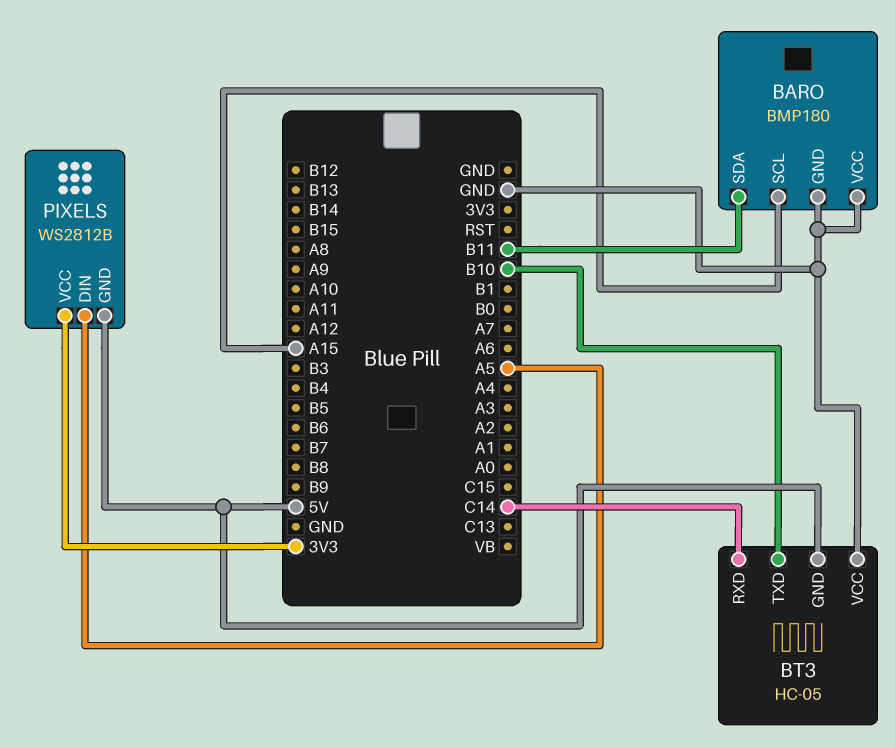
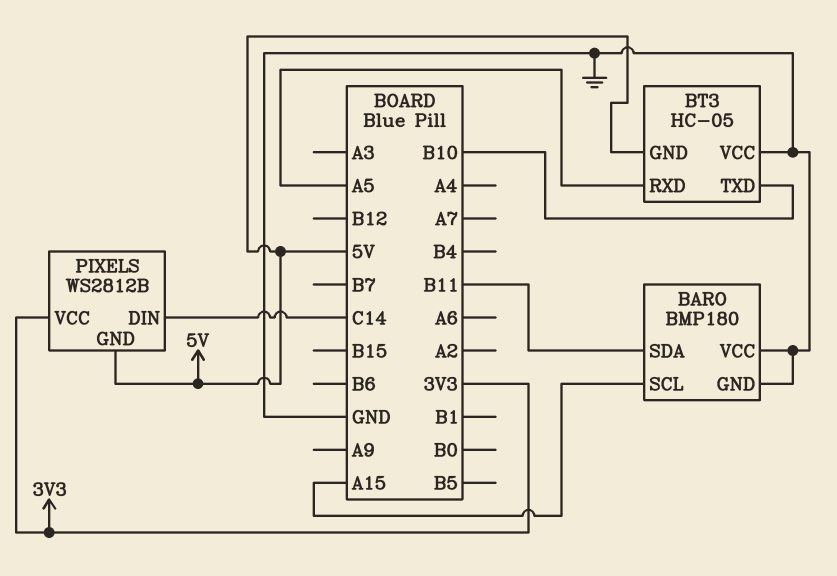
BT3 pin RXD: C14 -> A5
PIXELS pin DIN: A5 -> C14

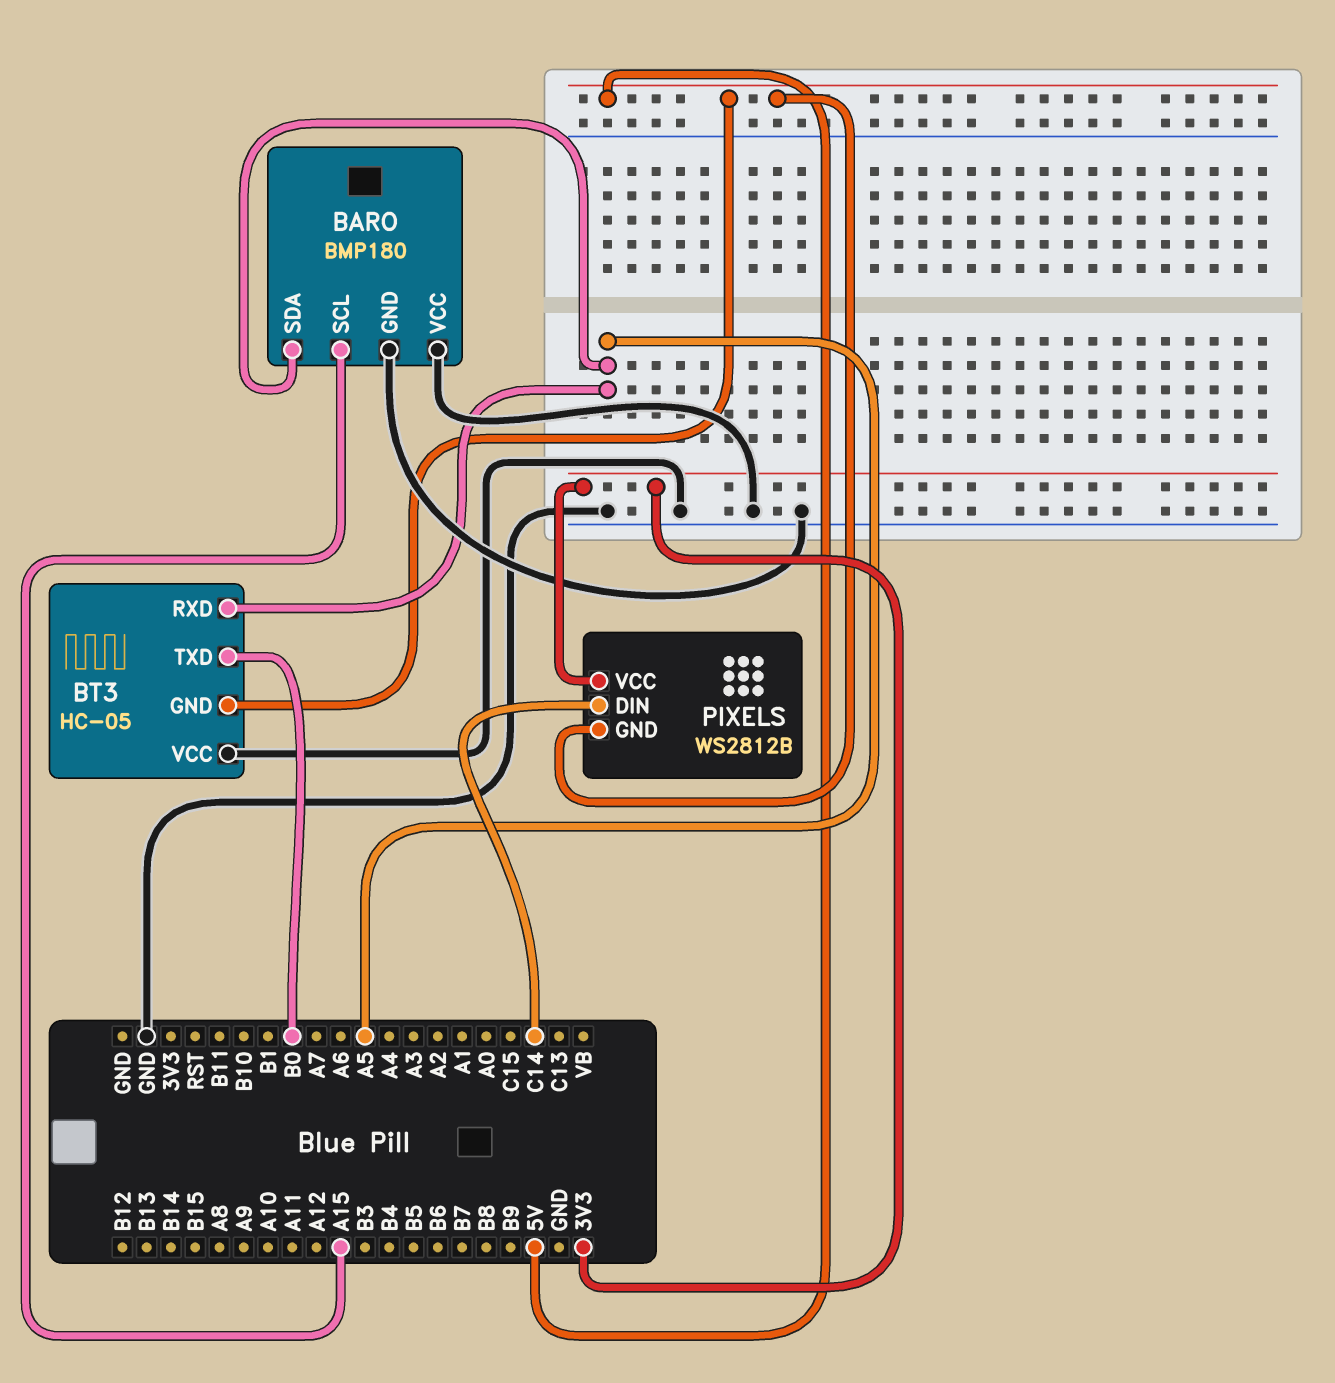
BARO pin SDA: B11 -> A5
BT3 pin TXD: B10 -> B0

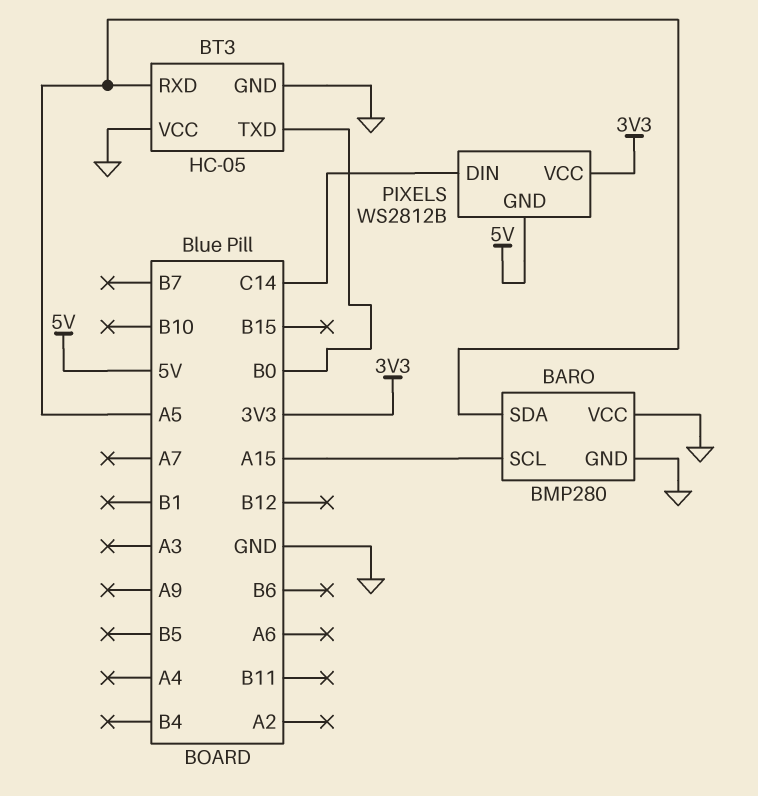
BARO: BMP180 -> BMP280
BT3 pin GND: 5V -> GND

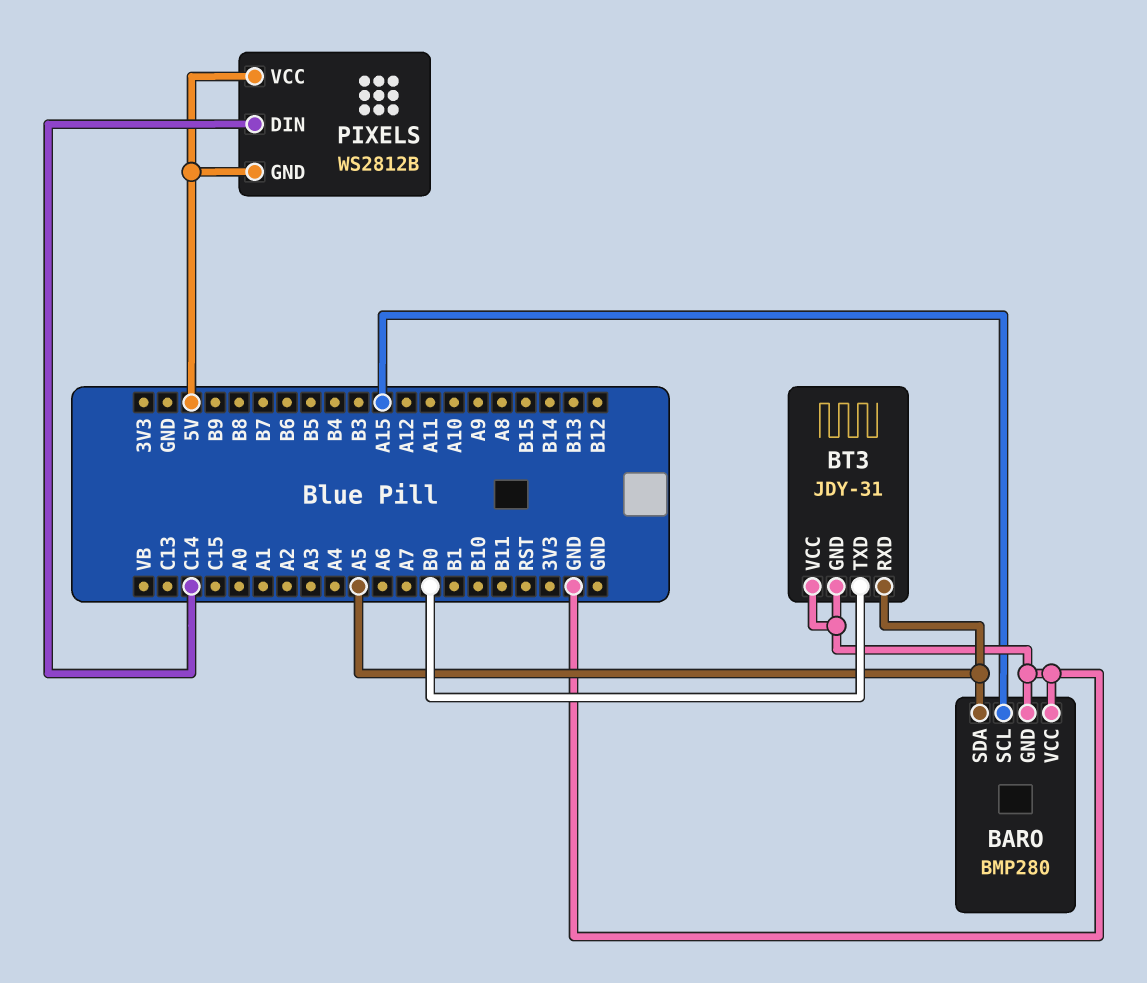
BT3: HC-05 -> JDY-31
PIXELS pin VCC: 3V3 -> 5V

